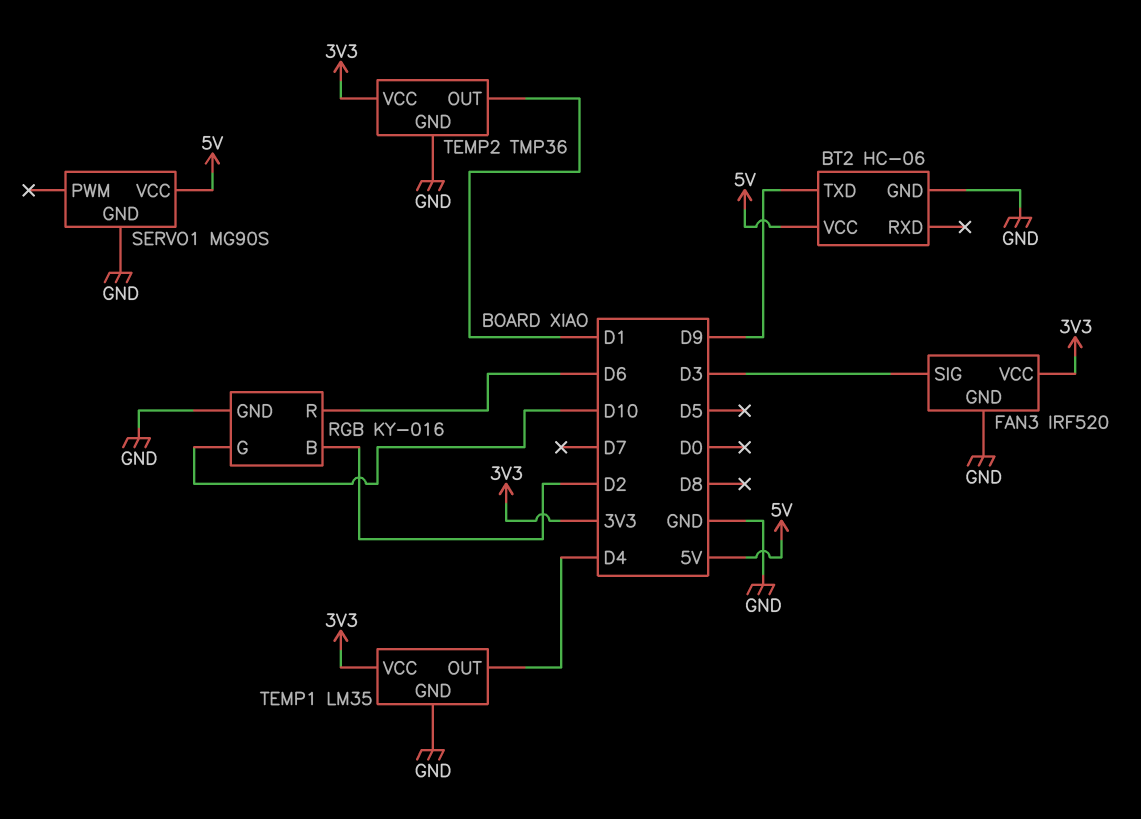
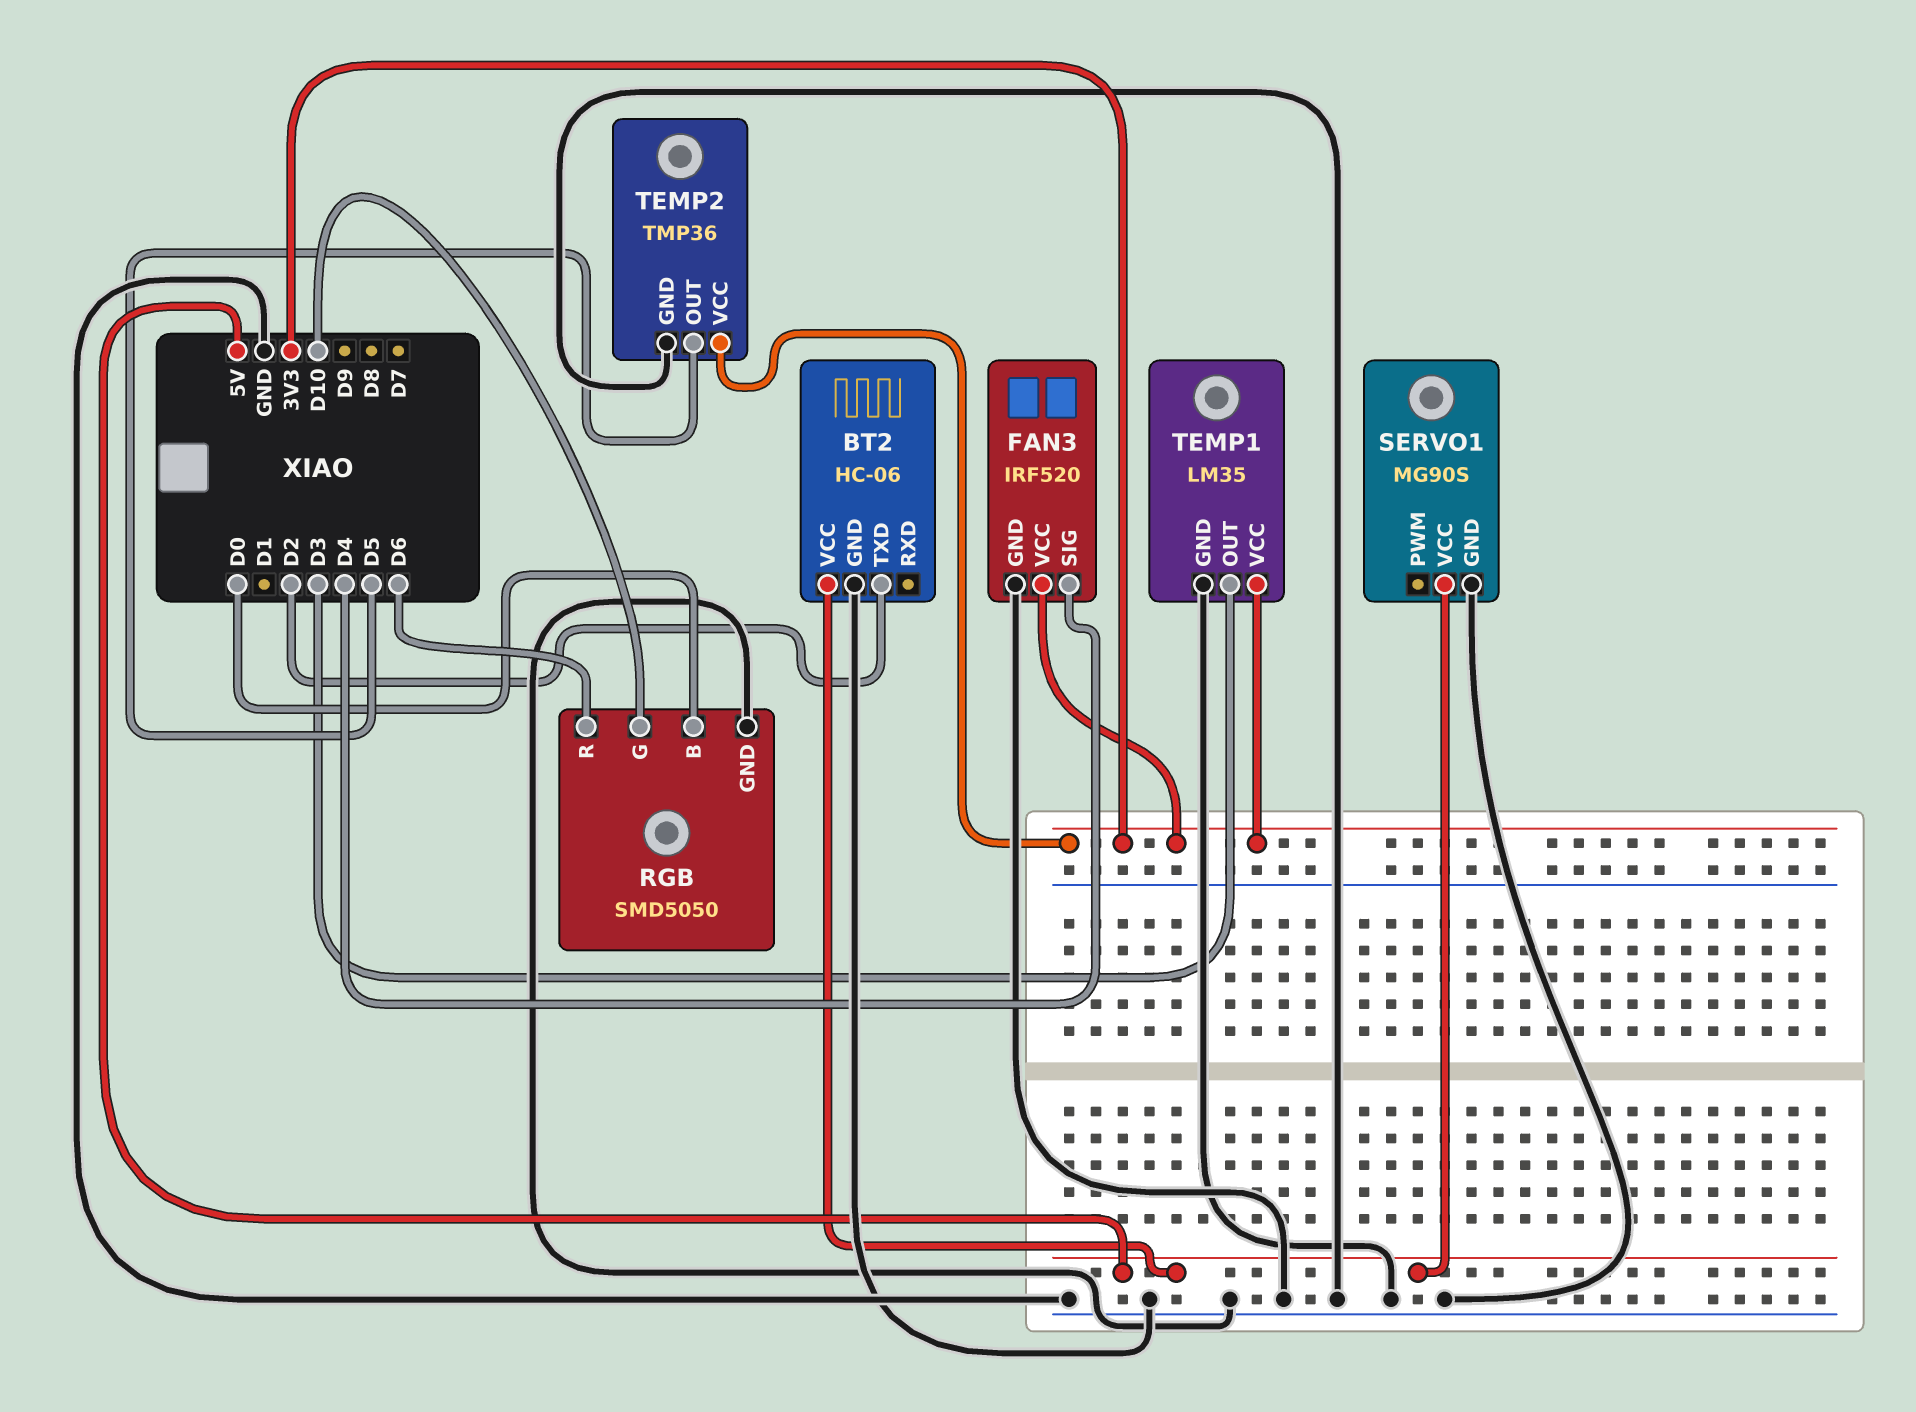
BT2 pin TXD: D9 -> D2
FAN3 pin SIG: D3 -> D4
RGB: KY-016 -> SMD5050
RGB pin B: D2 -> D0
TEMP1 pin OUT: D4 -> D3
TEMP2 pin OUT: D1 -> D5

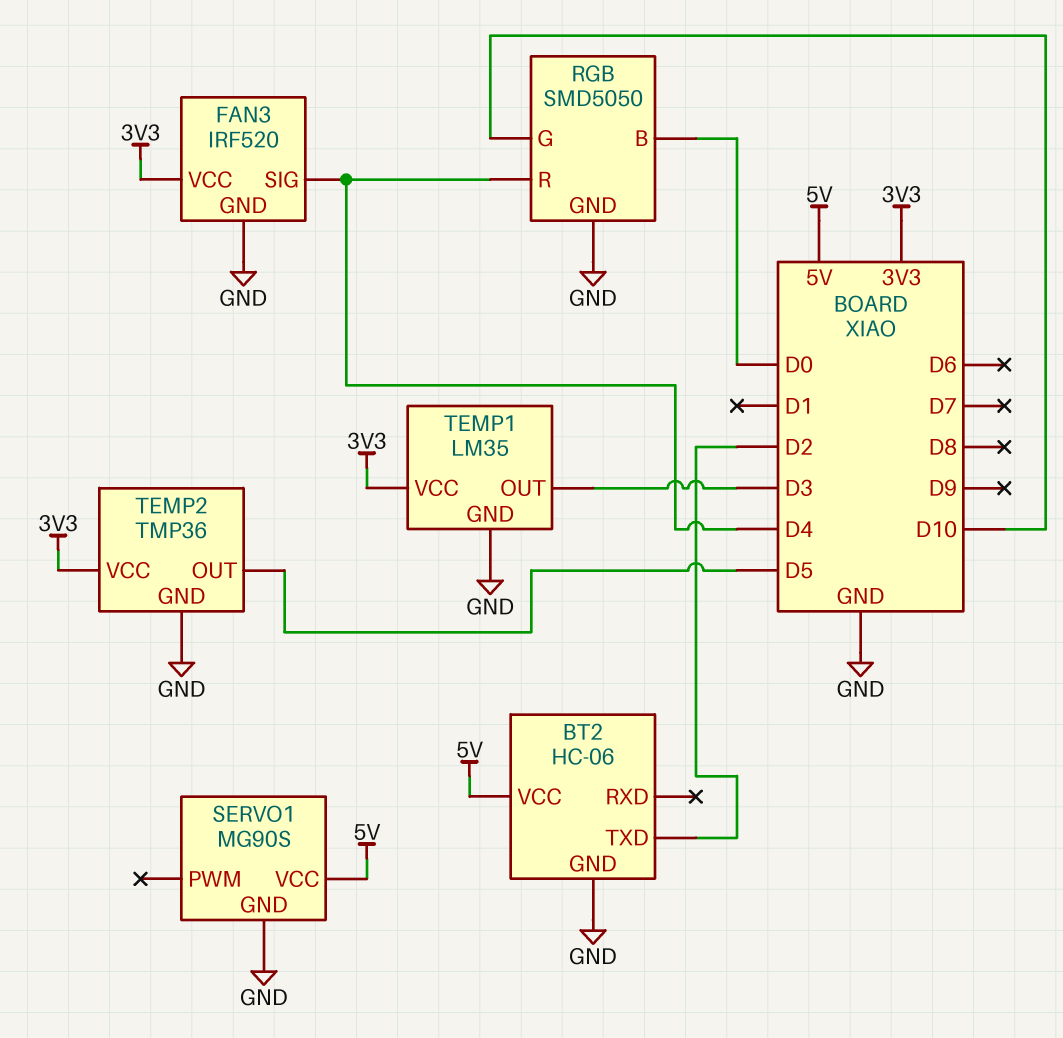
RGB pin R: D6 -> D4

